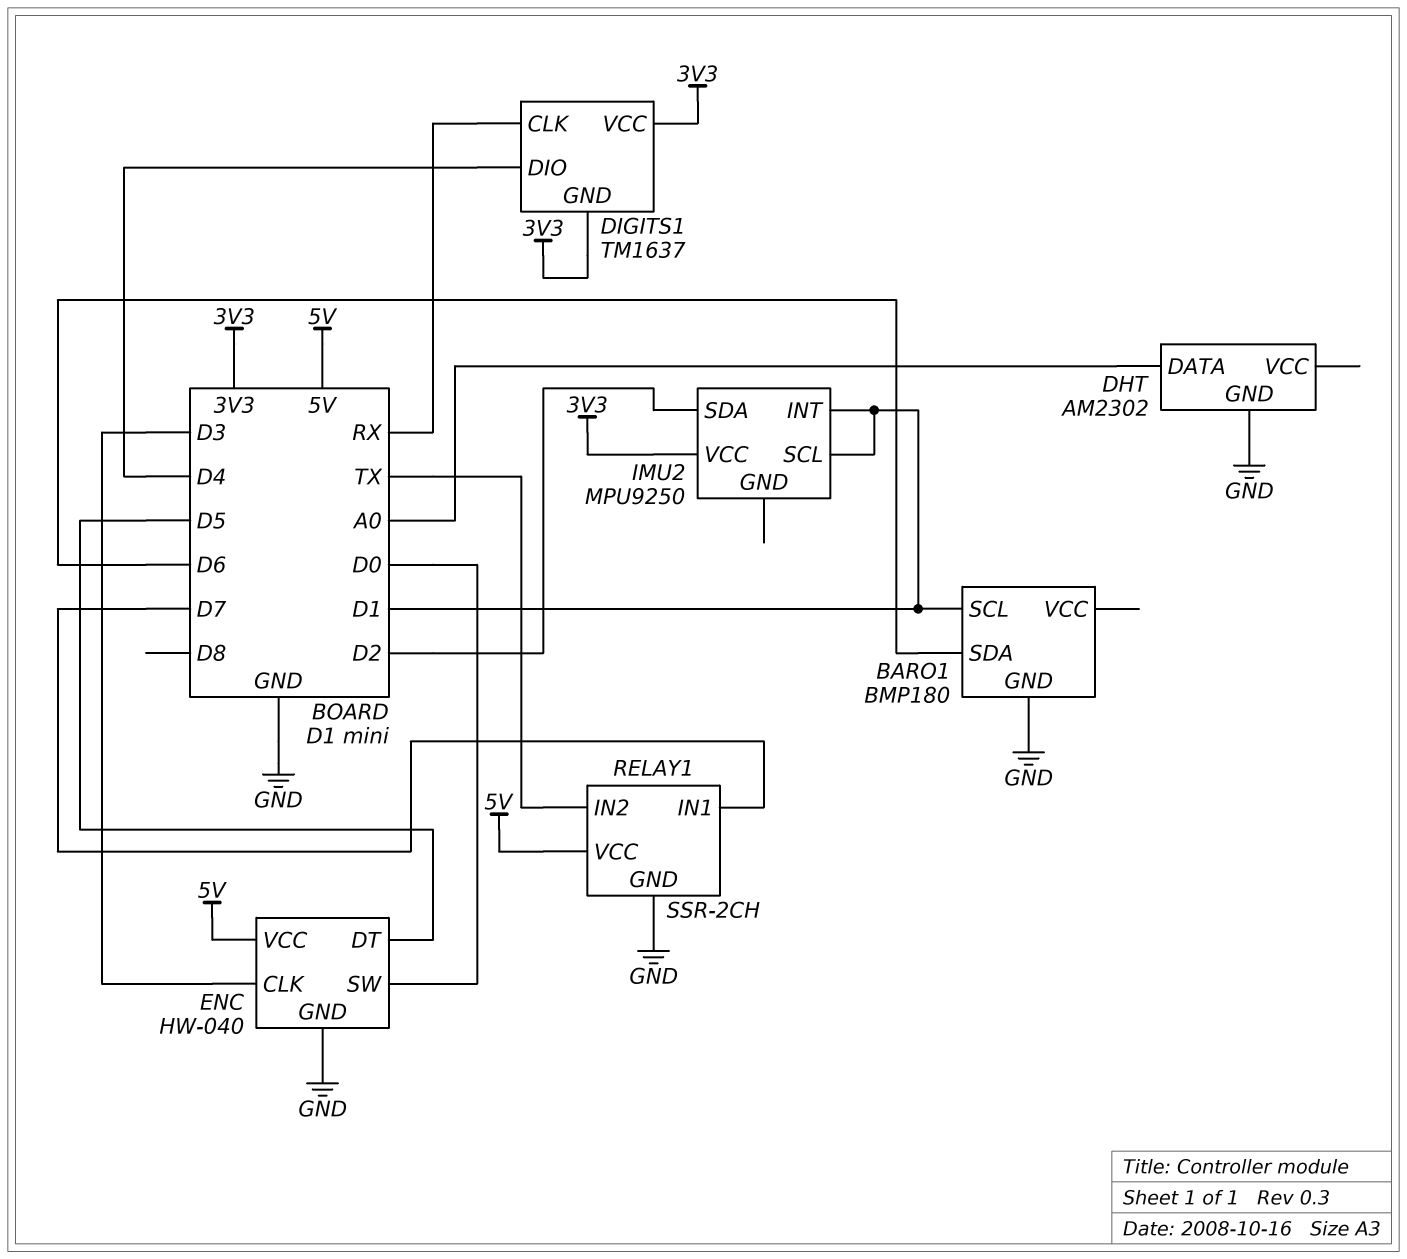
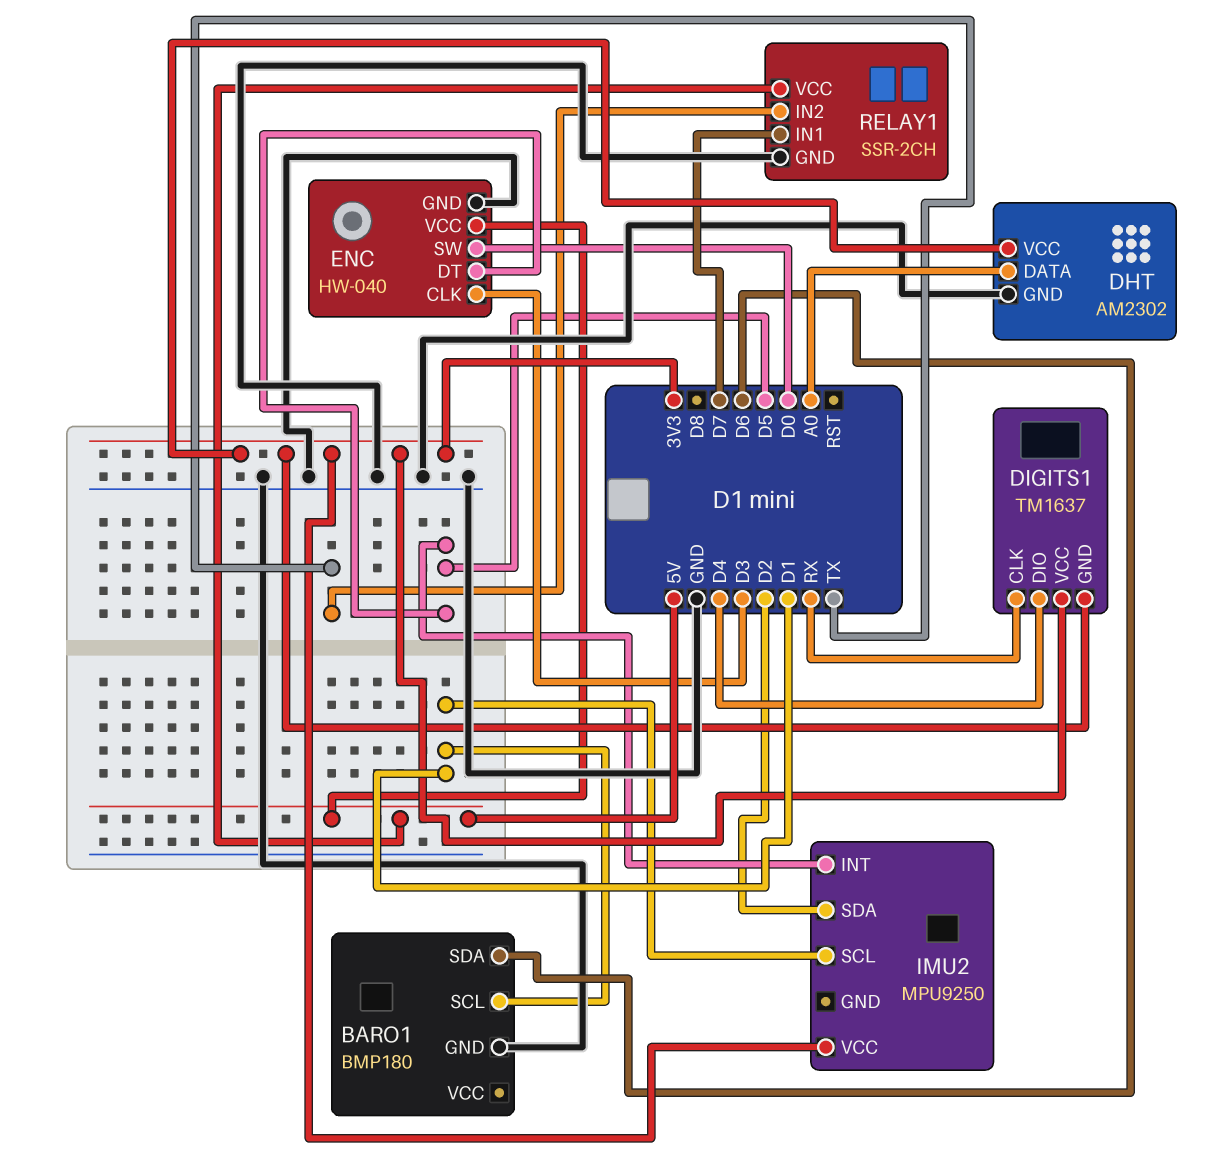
DHT pin VCC: none -> 3V3
IMU2 pin INT: D1 -> D5

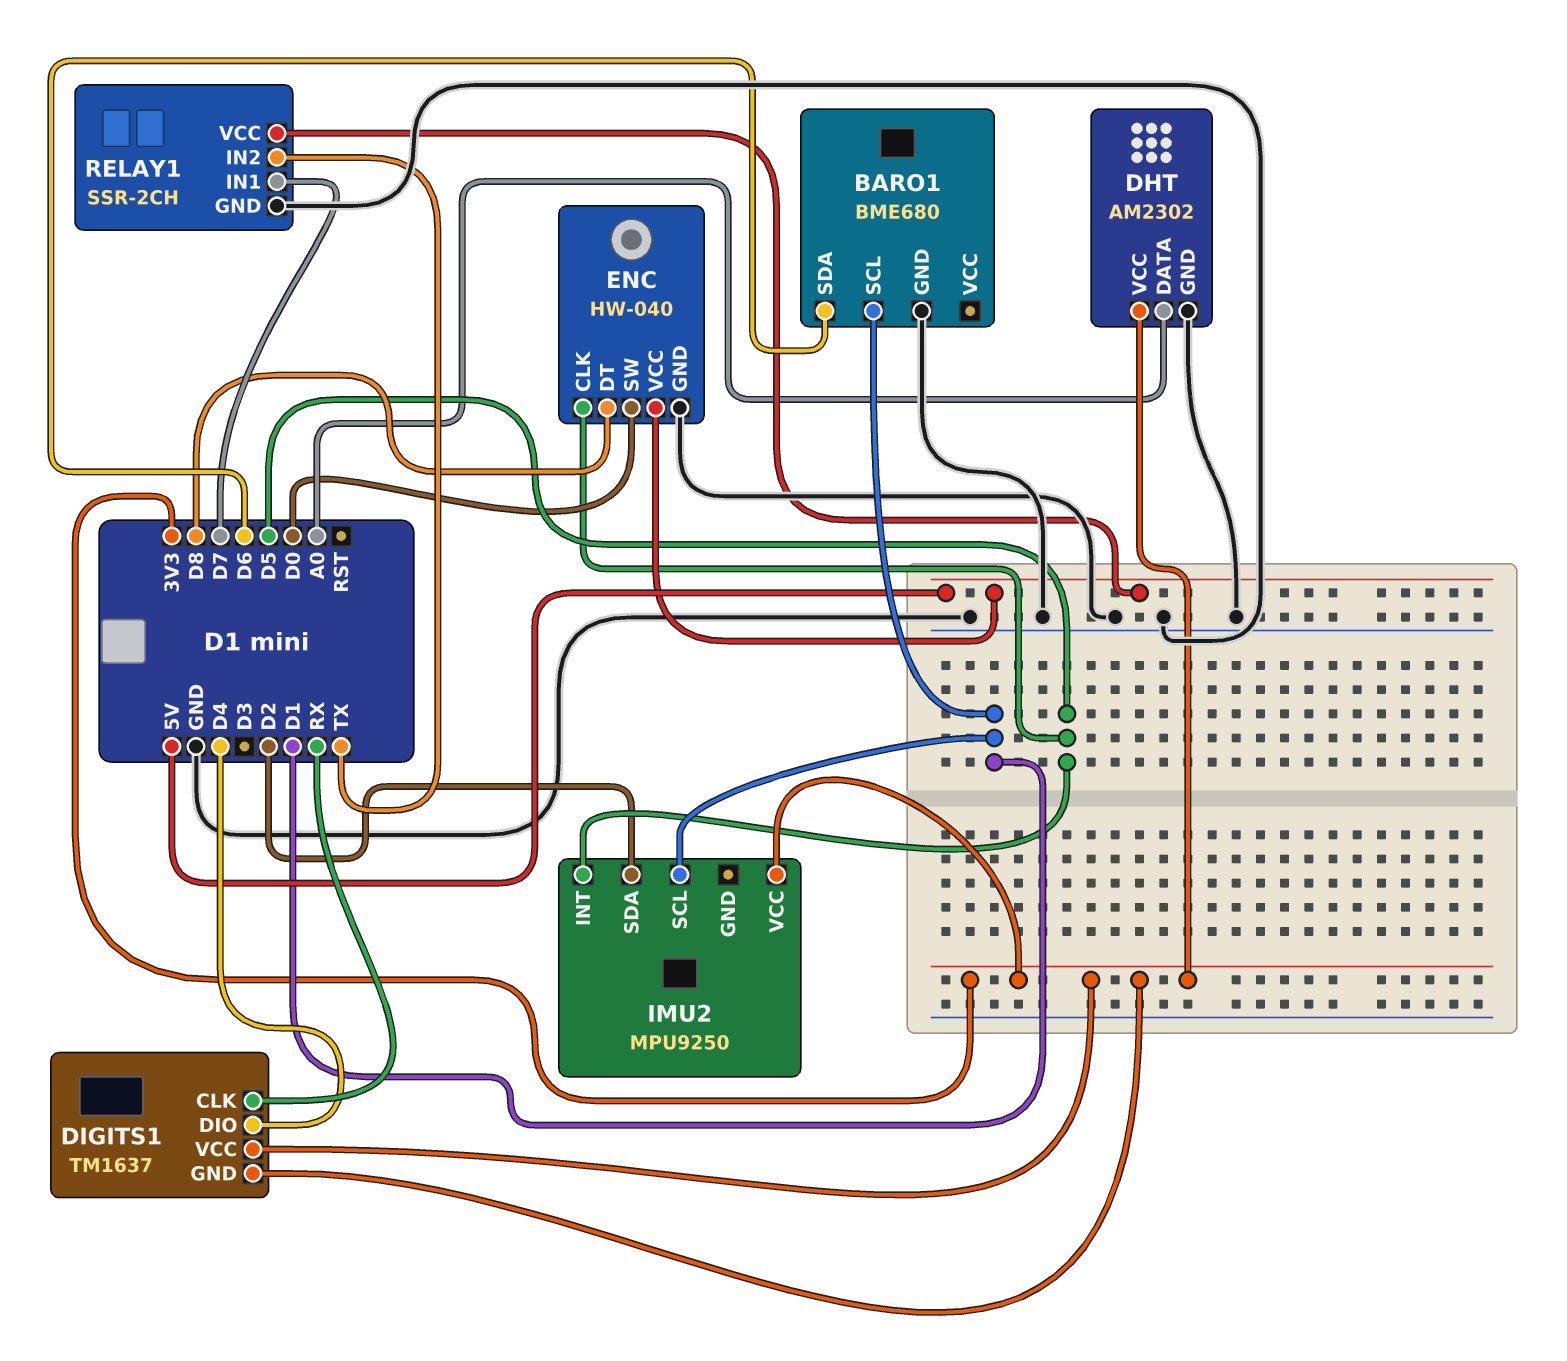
BARO1: BMP180 -> BME680
ENC pin CLK: D3 -> D5
ENC pin DT: D5 -> D8

